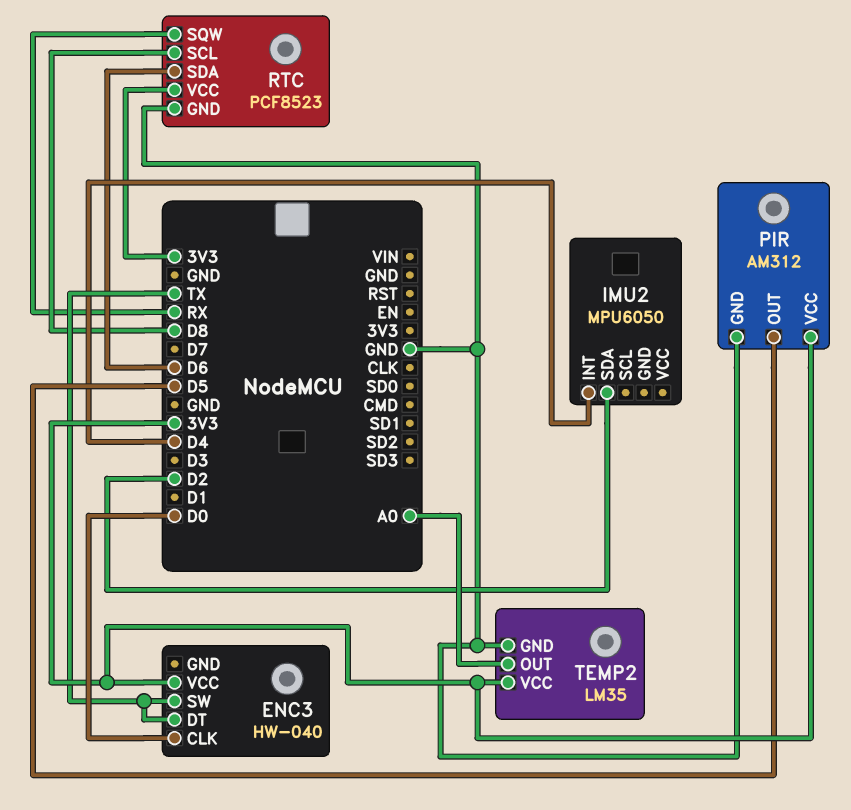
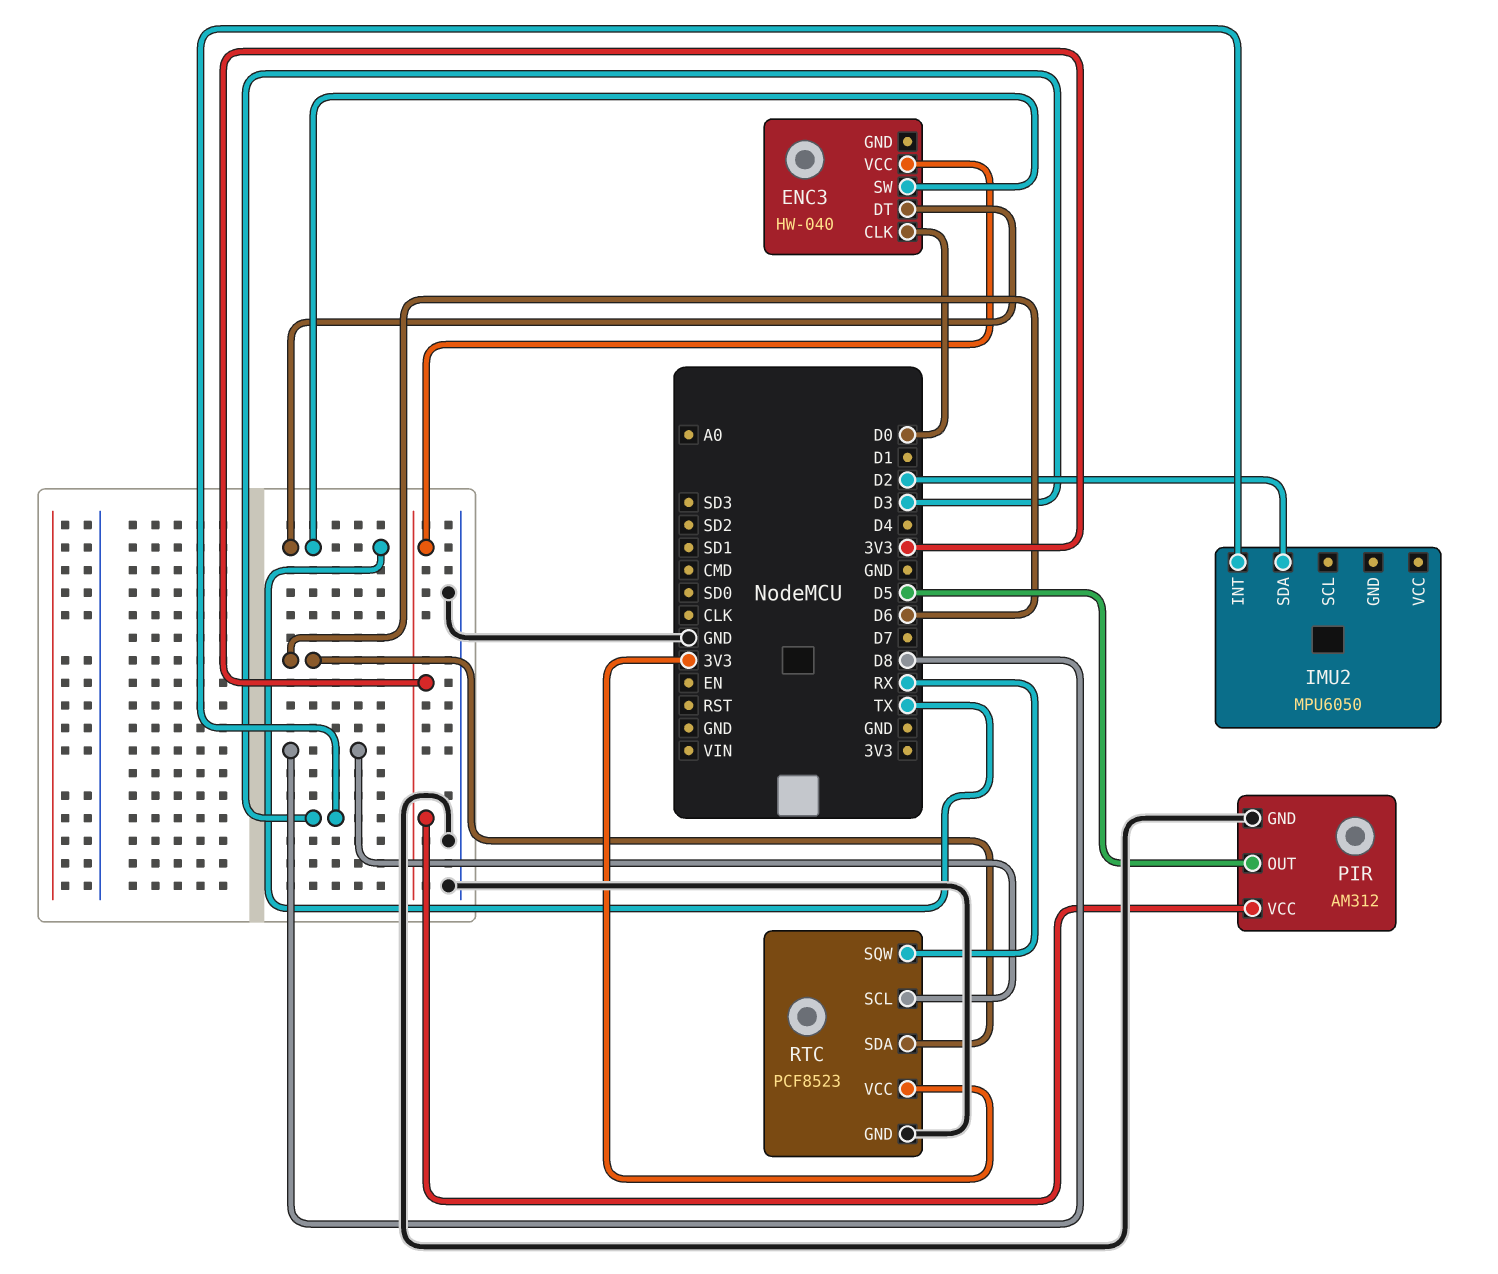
IMU2 pin INT: D4 -> D3
TEMP2: LM35 -> none
TEMP2 pin GND: GND -> none
TEMP2 pin OUT: A0 -> none
TEMP2 pin VCC: 3V3 -> none

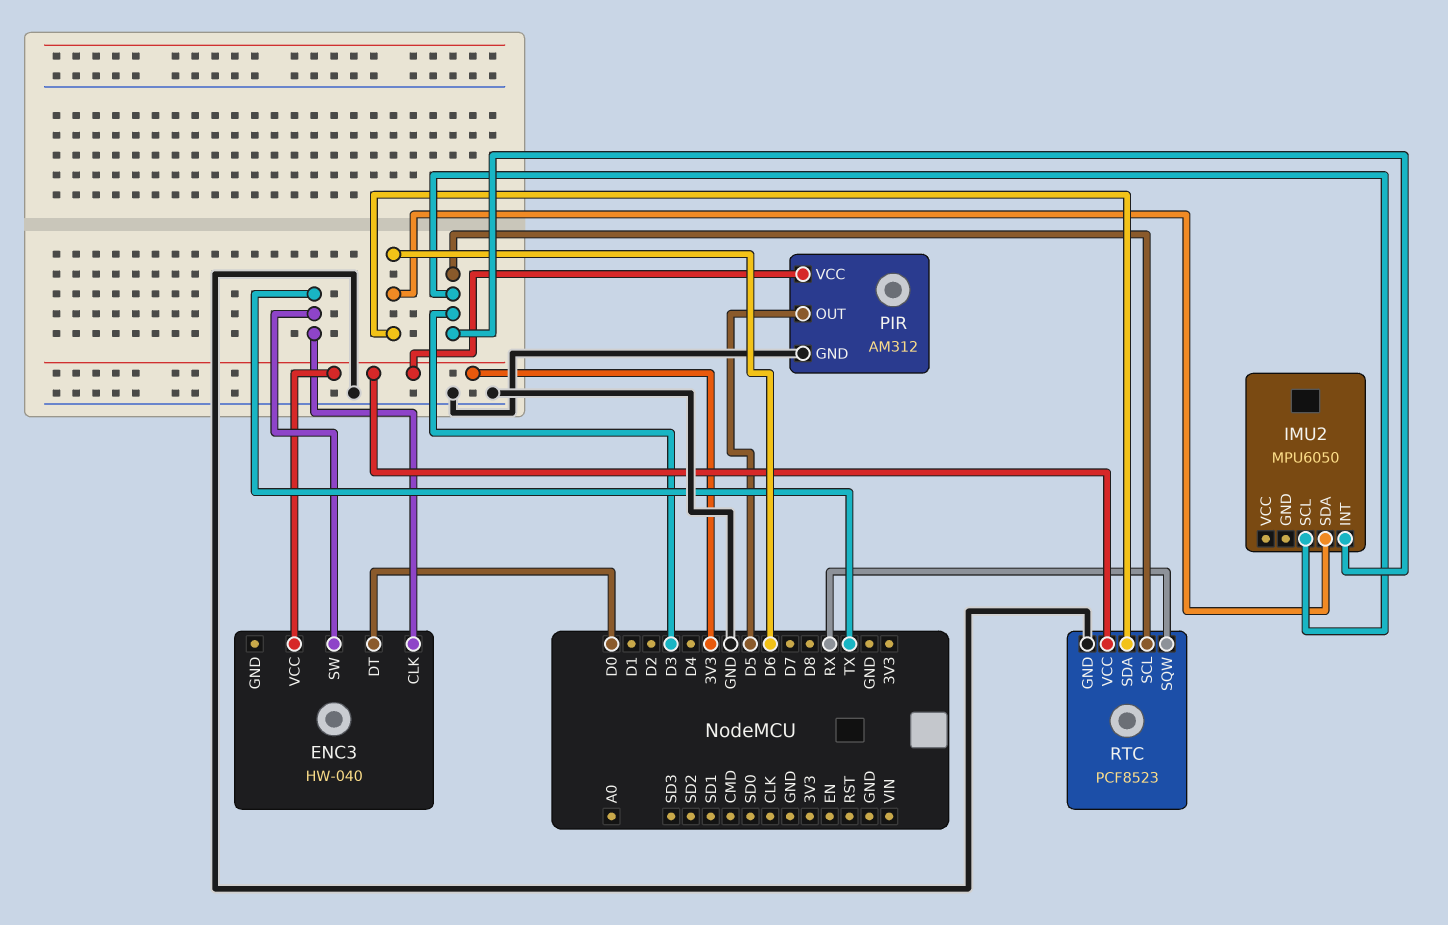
ENC3 pin CLK: D0 -> TX
ENC3 pin DT: TX -> D0
IMU2 pin SCL: none -> D3
IMU2 pin SDA: D2 -> D6
RTC pin SCL: D8 -> D3

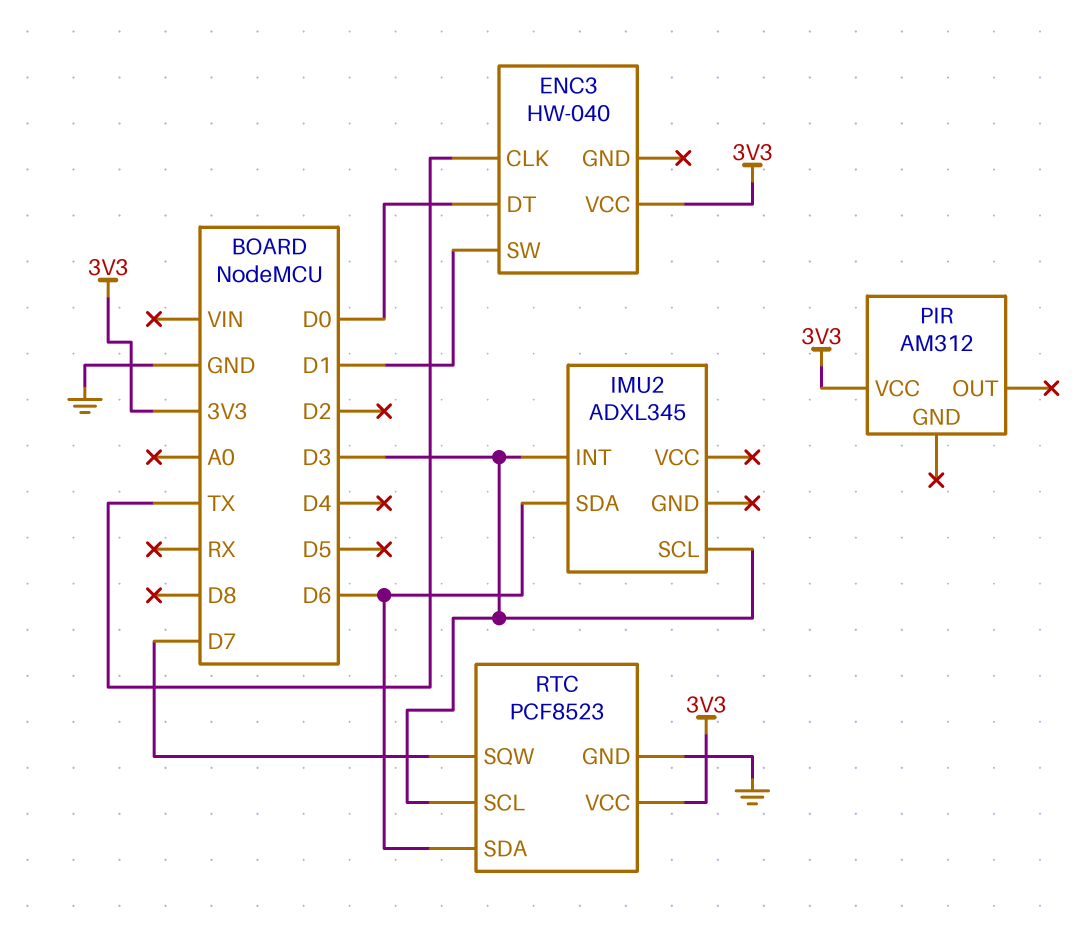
ENC3 pin SW: TX -> D1
IMU2: MPU6050 -> ADXL345
PIR pin GND: GND -> none
PIR pin OUT: D5 -> none
RTC pin SQW: RX -> D7

